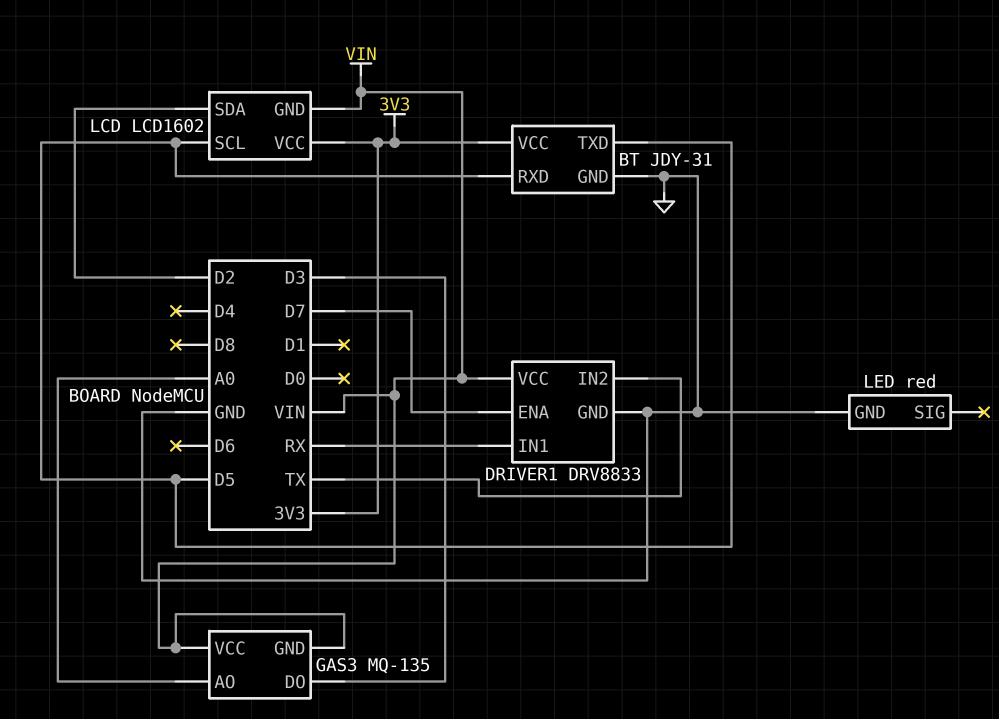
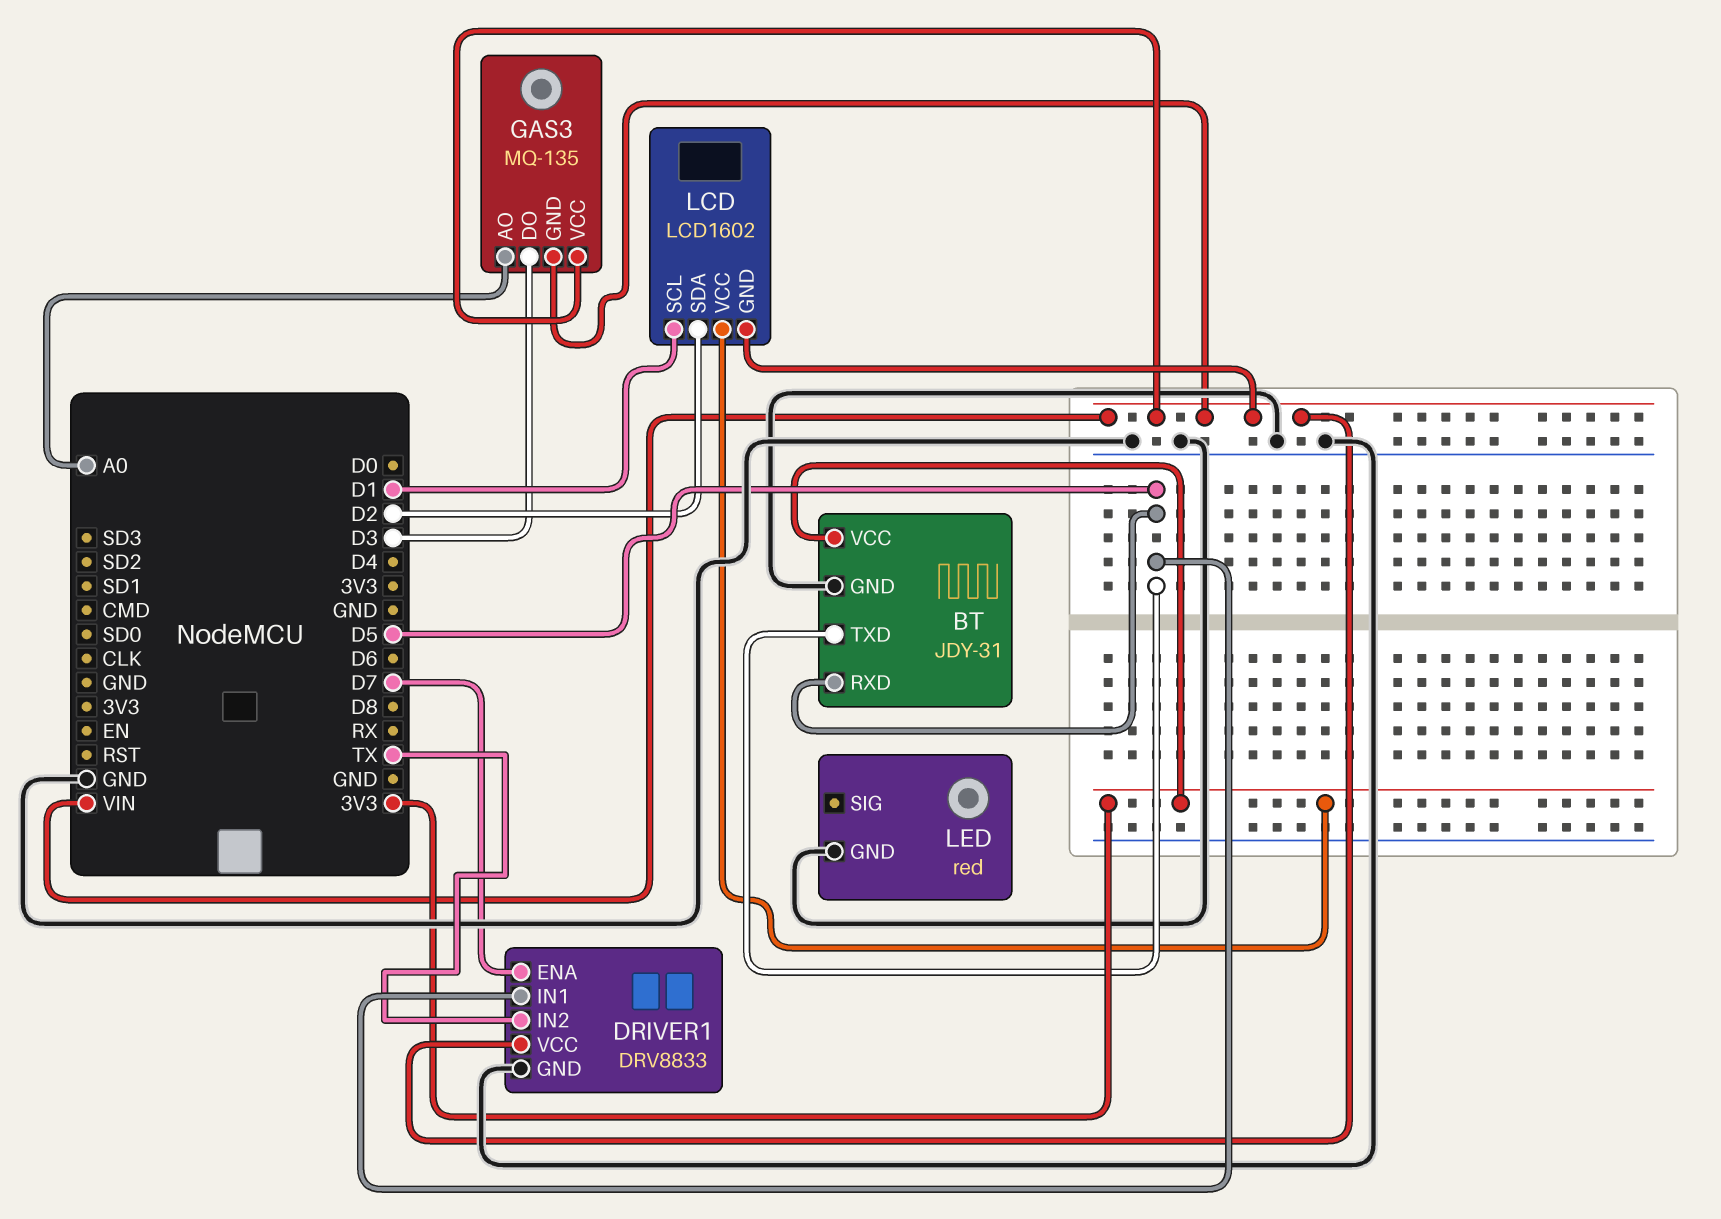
DRIVER1 pin IN1: RX -> D5
LCD pin SCL: D5 -> D1

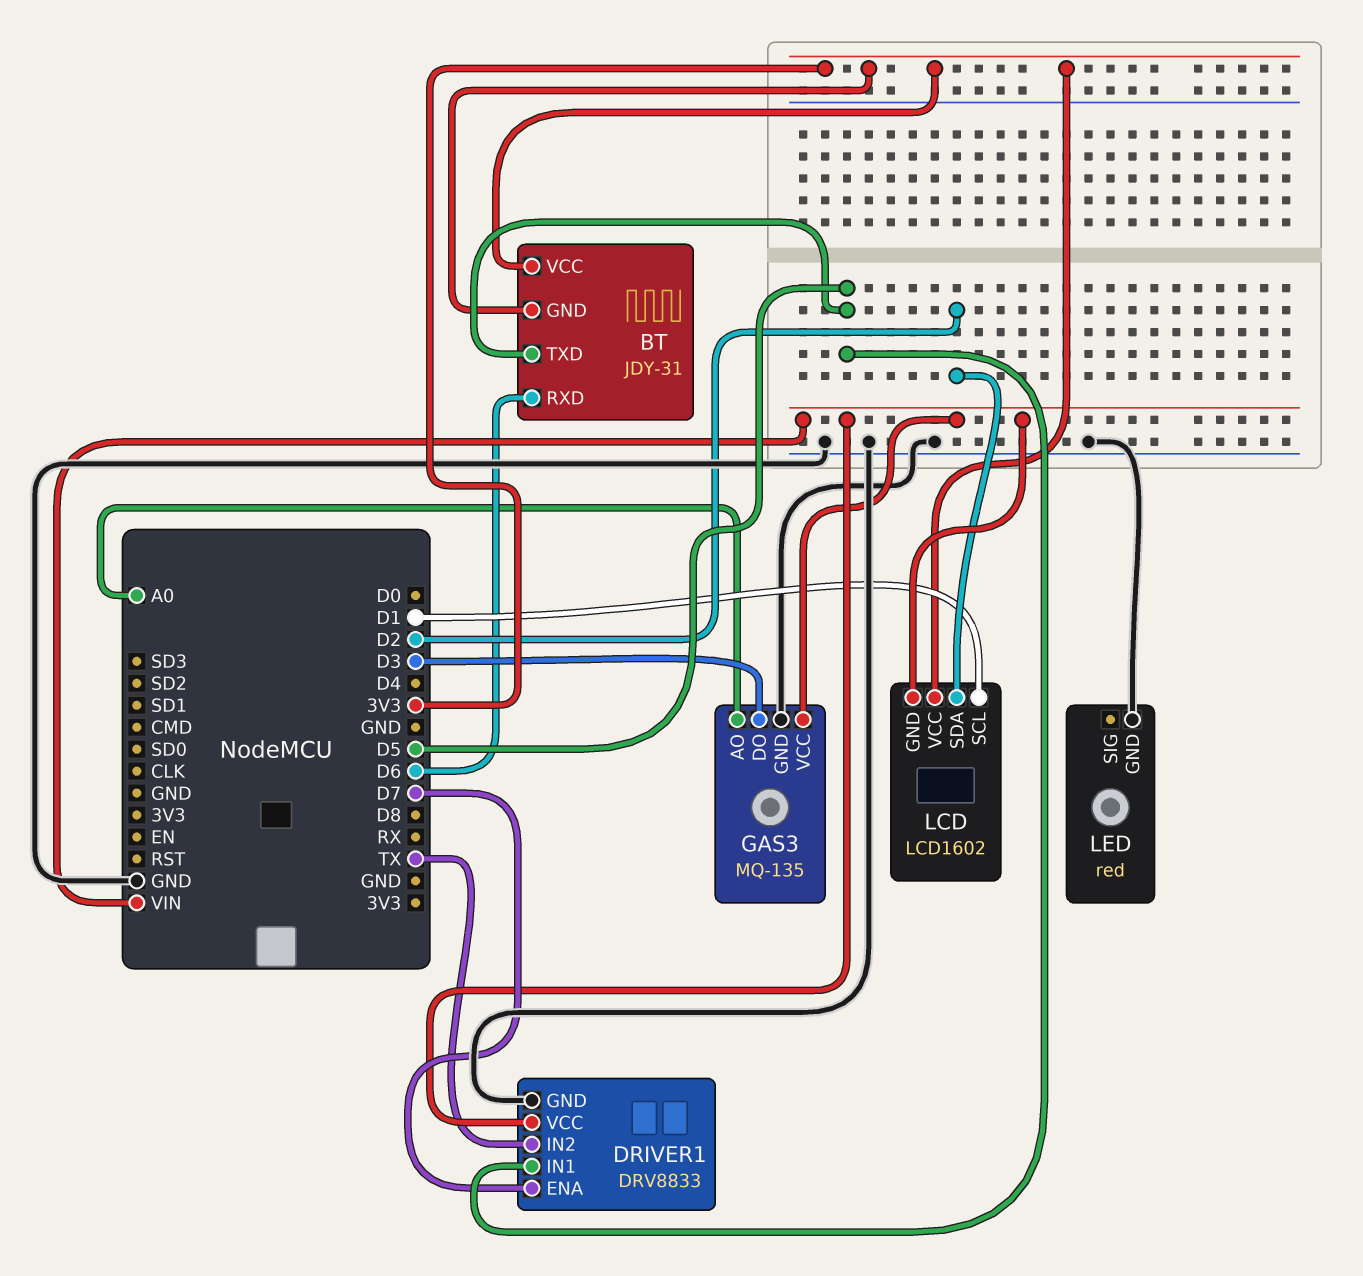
BT pin GND: GND -> 3V3
BT pin RXD: D5 -> D6
GAS3 pin GND: VIN -> GND

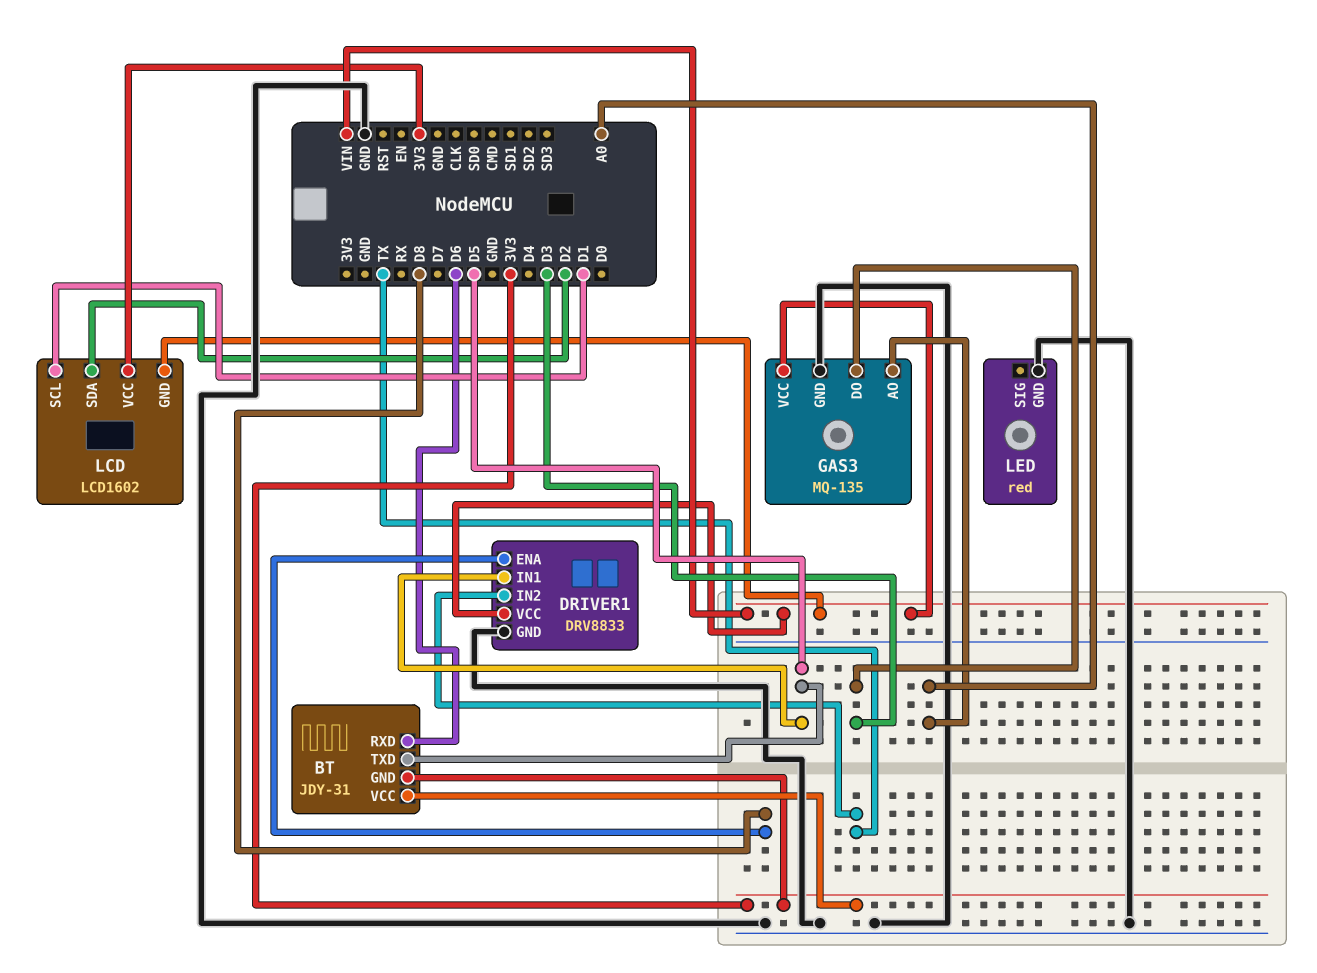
DRIVER1 pin ENA: D7 -> D8

